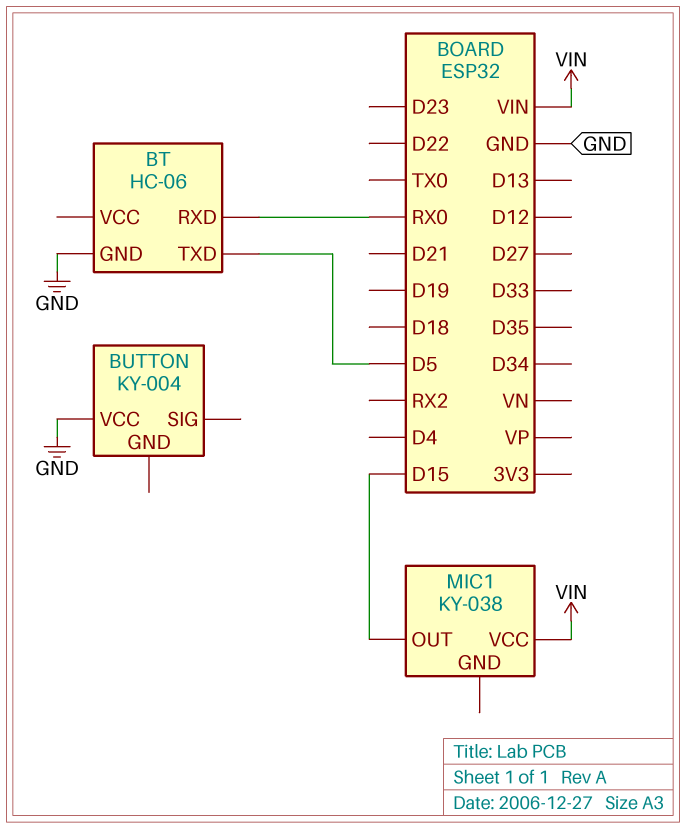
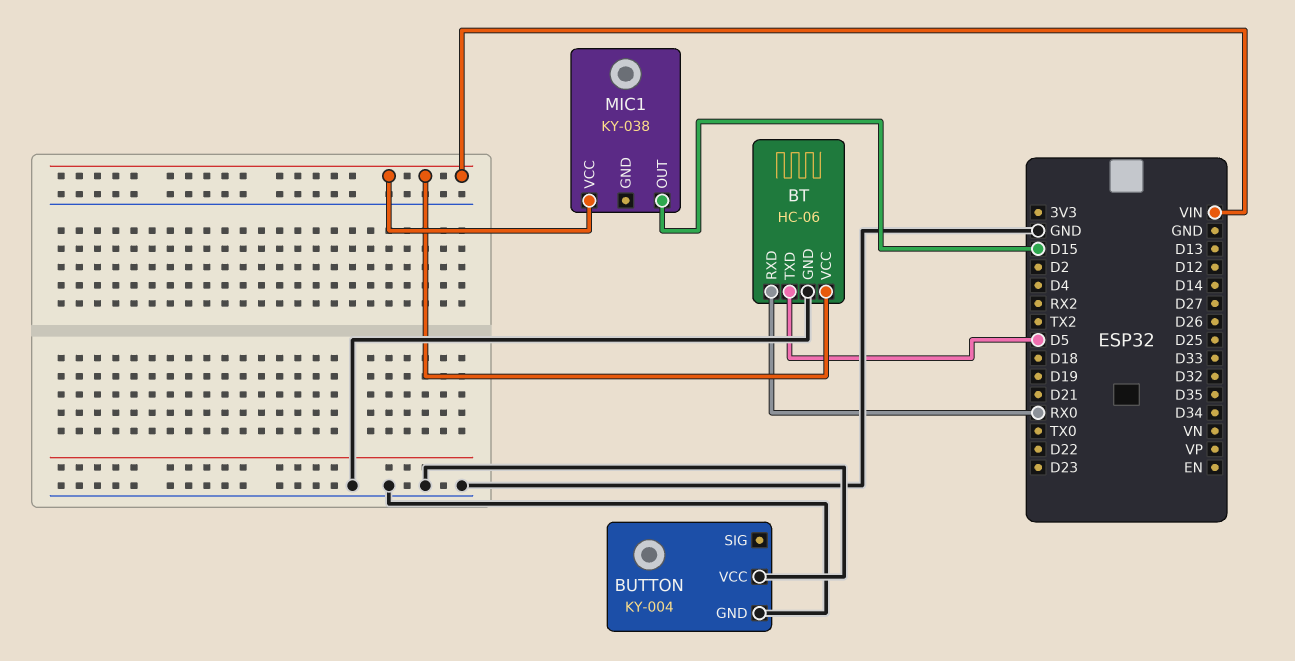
BT pin VCC: none -> VIN
BUTTON pin GND: none -> GND

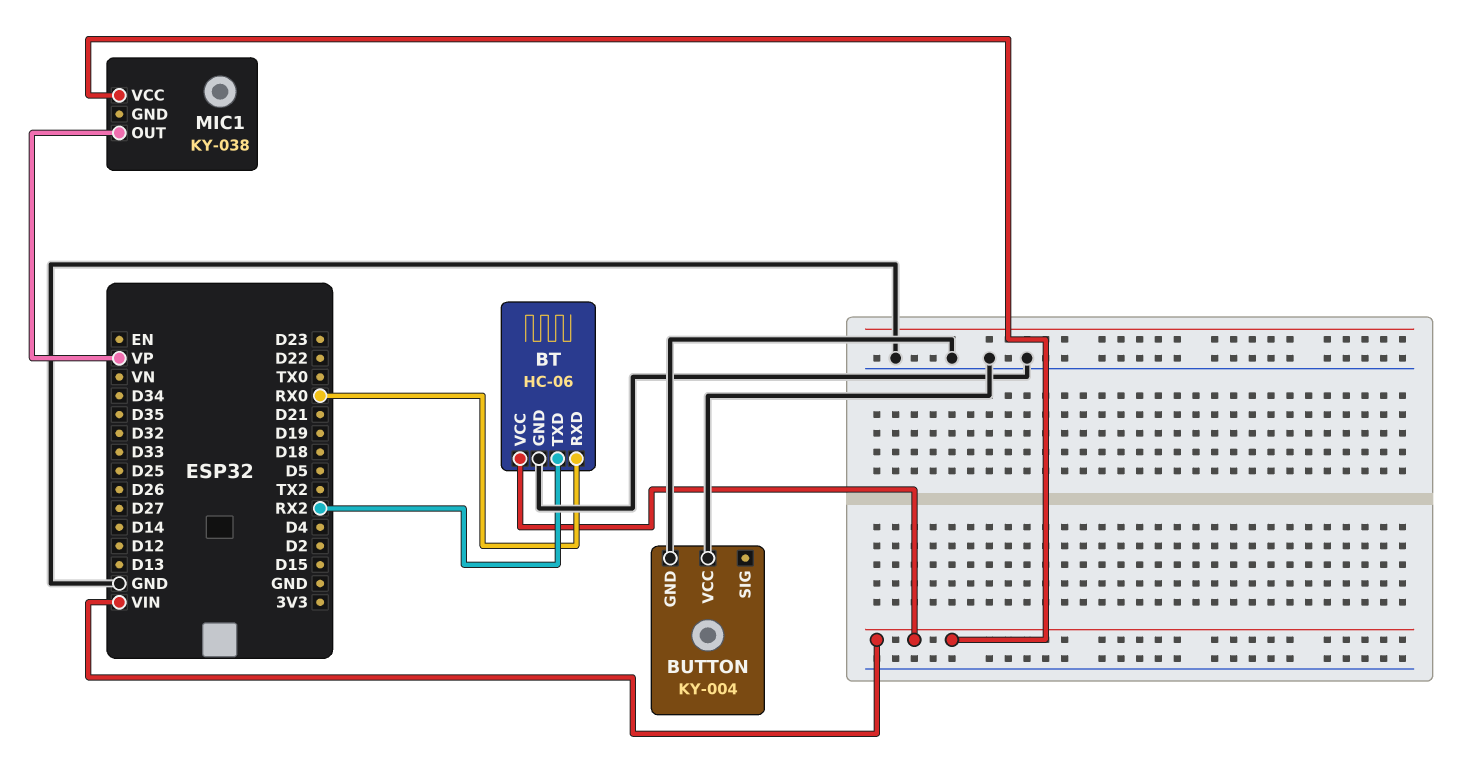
BT pin TXD: D5 -> RX2
MIC1 pin OUT: D15 -> VP

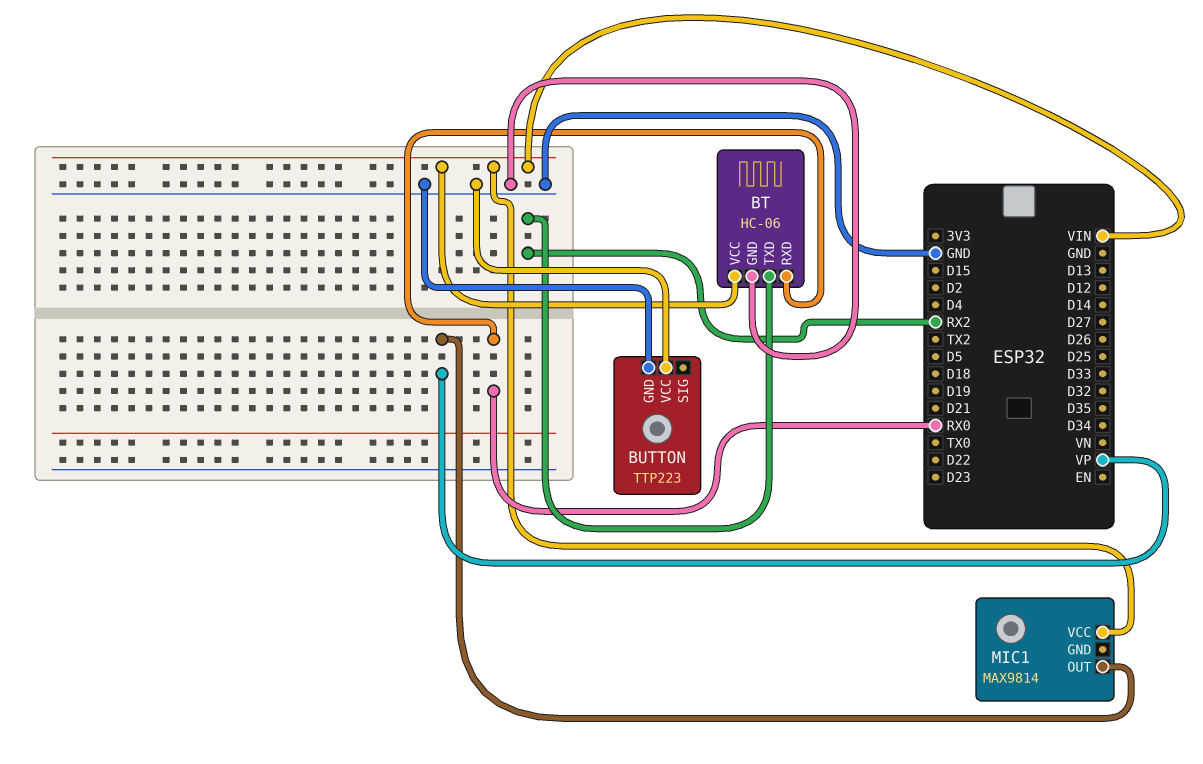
BUTTON: KY-004 -> TTP223
MIC1: KY-038 -> MAX9814

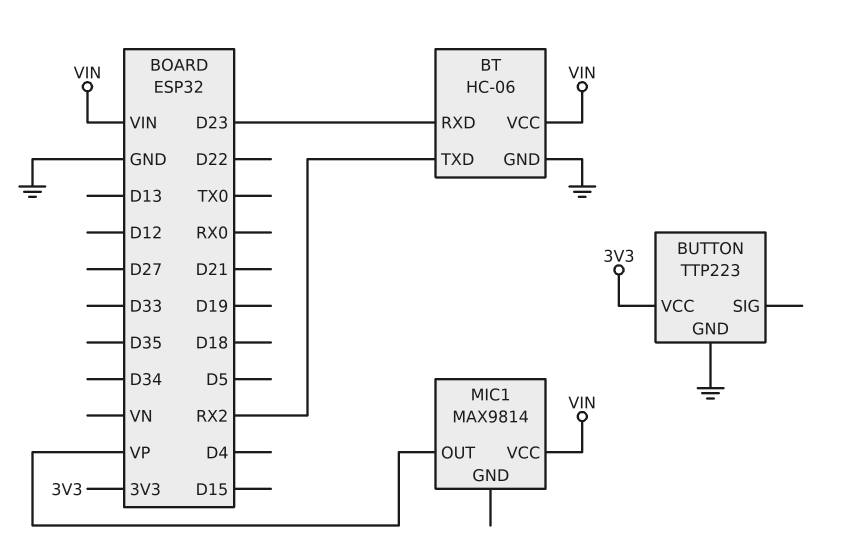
BT pin RXD: RX0 -> D23
BUTTON pin VCC: GND -> 3V3

